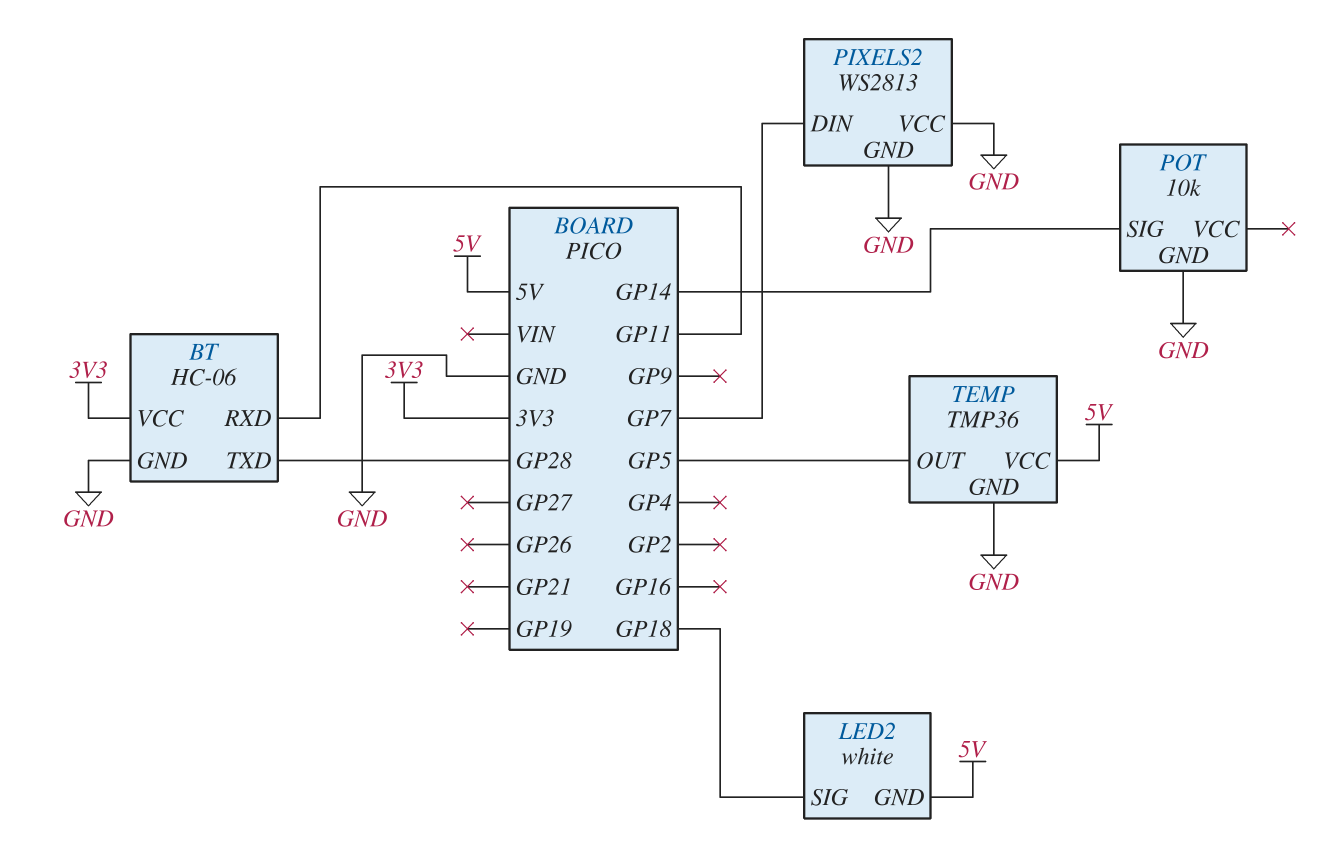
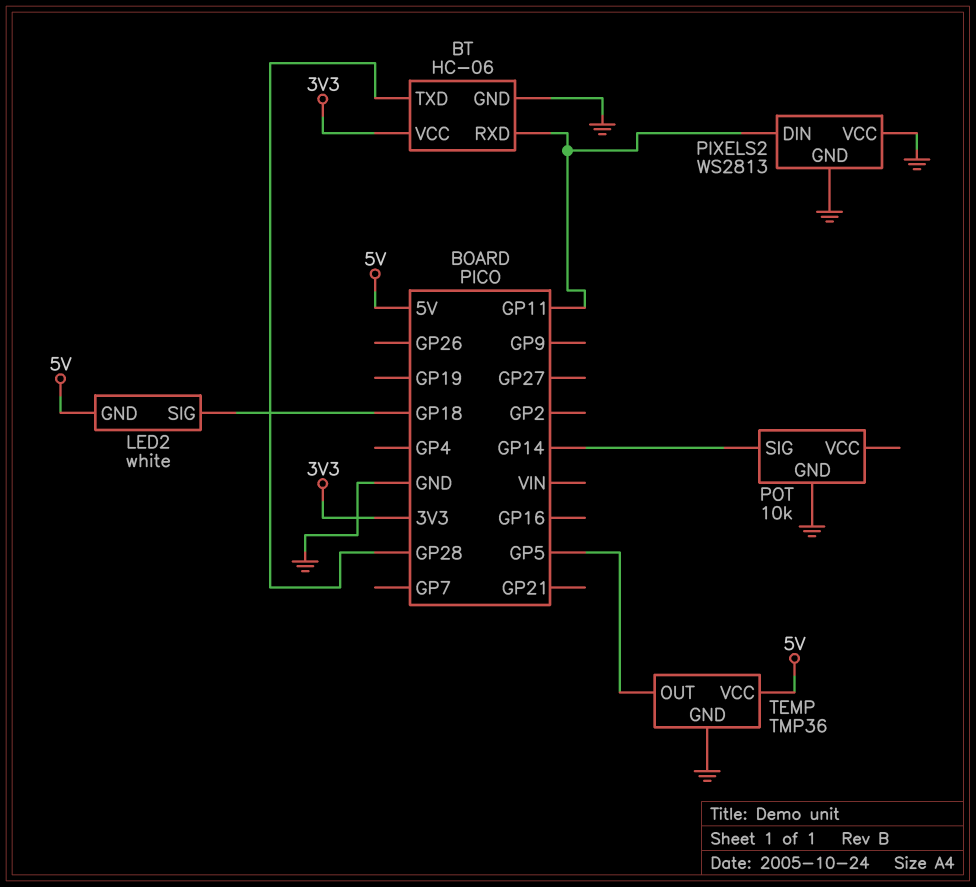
PIXELS2 pin DIN: GP7 -> GP11

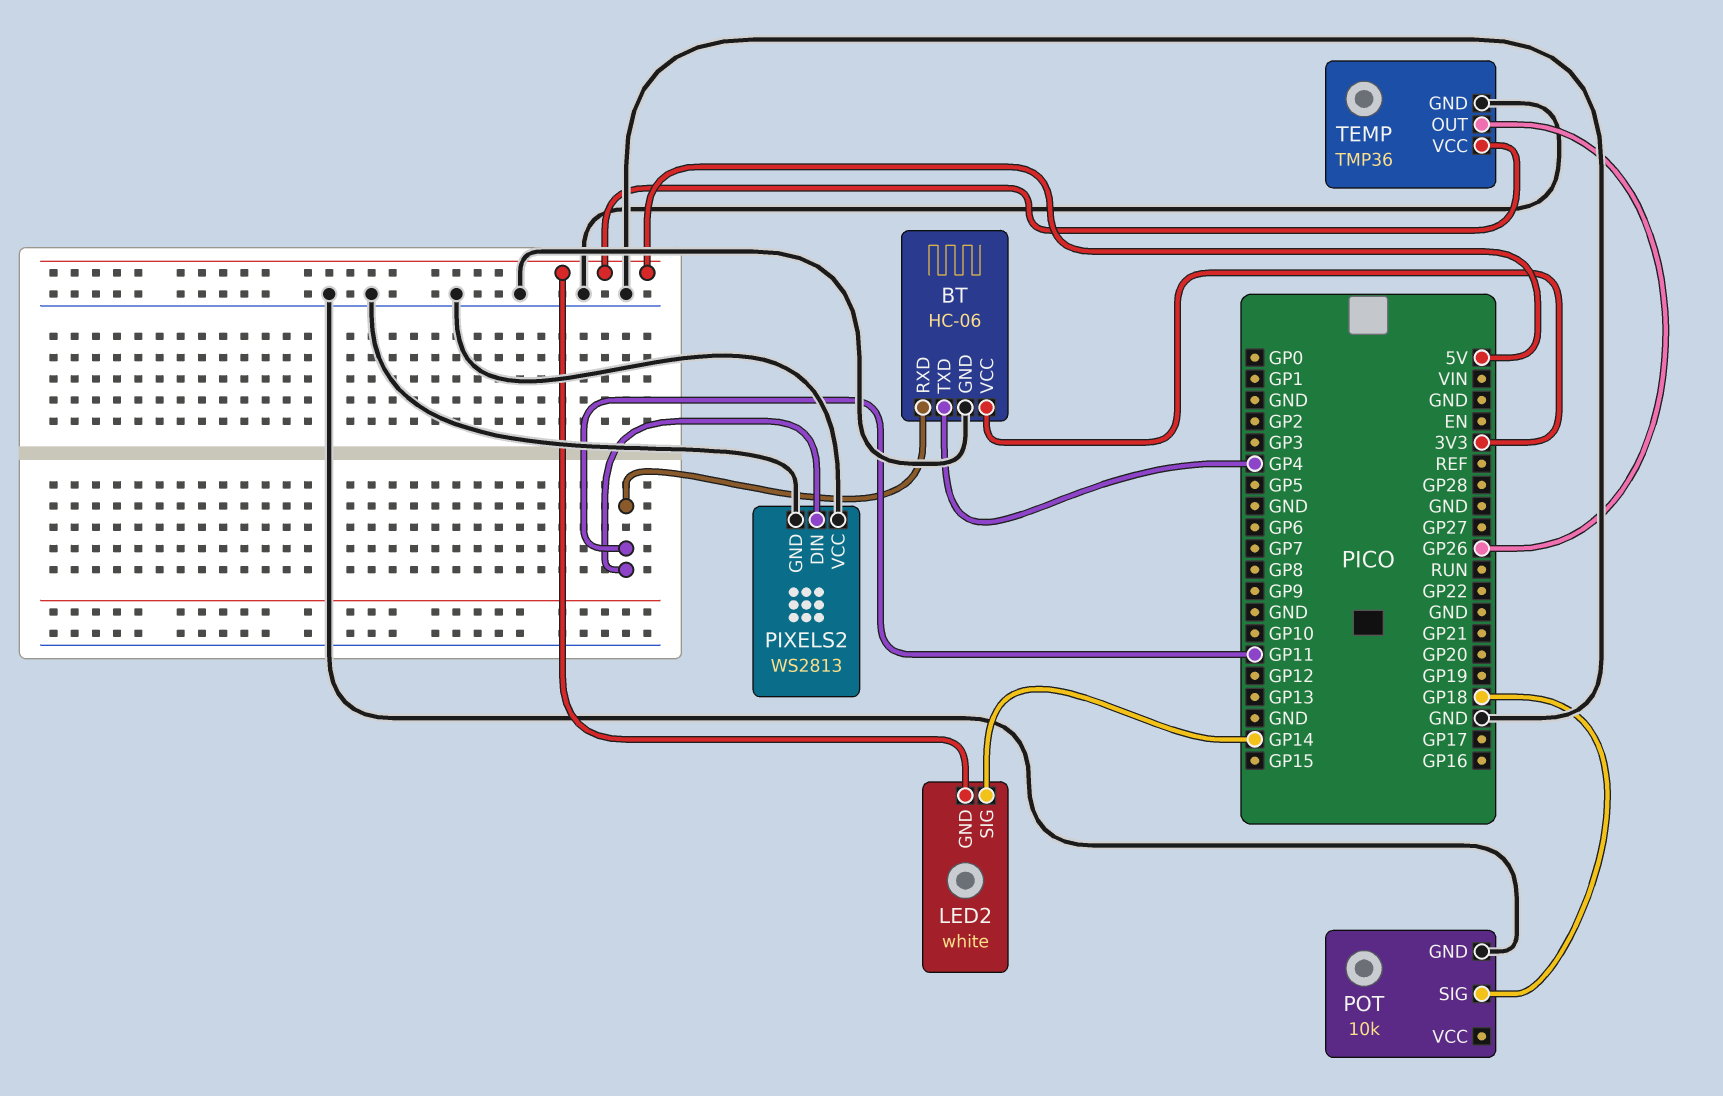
BT pin TXD: GP28 -> GP4
LED2 pin SIG: GP18 -> GP14
POT pin SIG: GP14 -> GP18
TEMP pin OUT: GP5 -> GP26

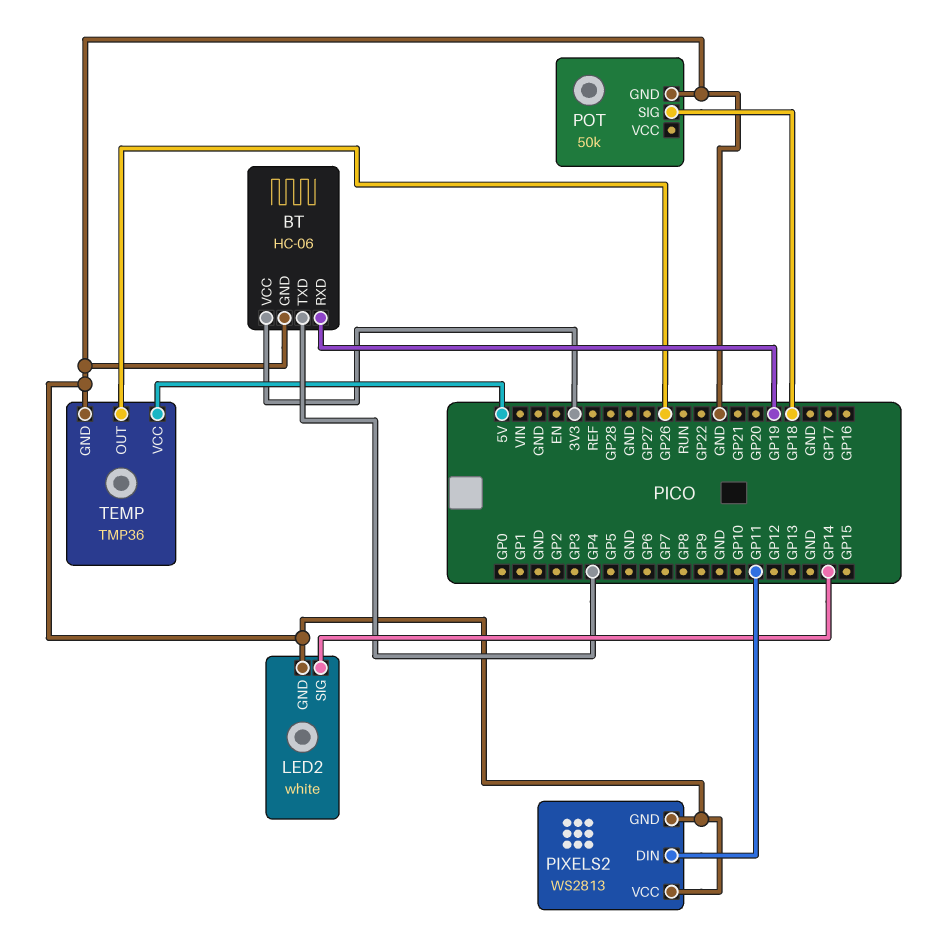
BT pin RXD: GP11 -> GP19
LED2 pin GND: 5V -> GND
POT: 10k -> 50k

